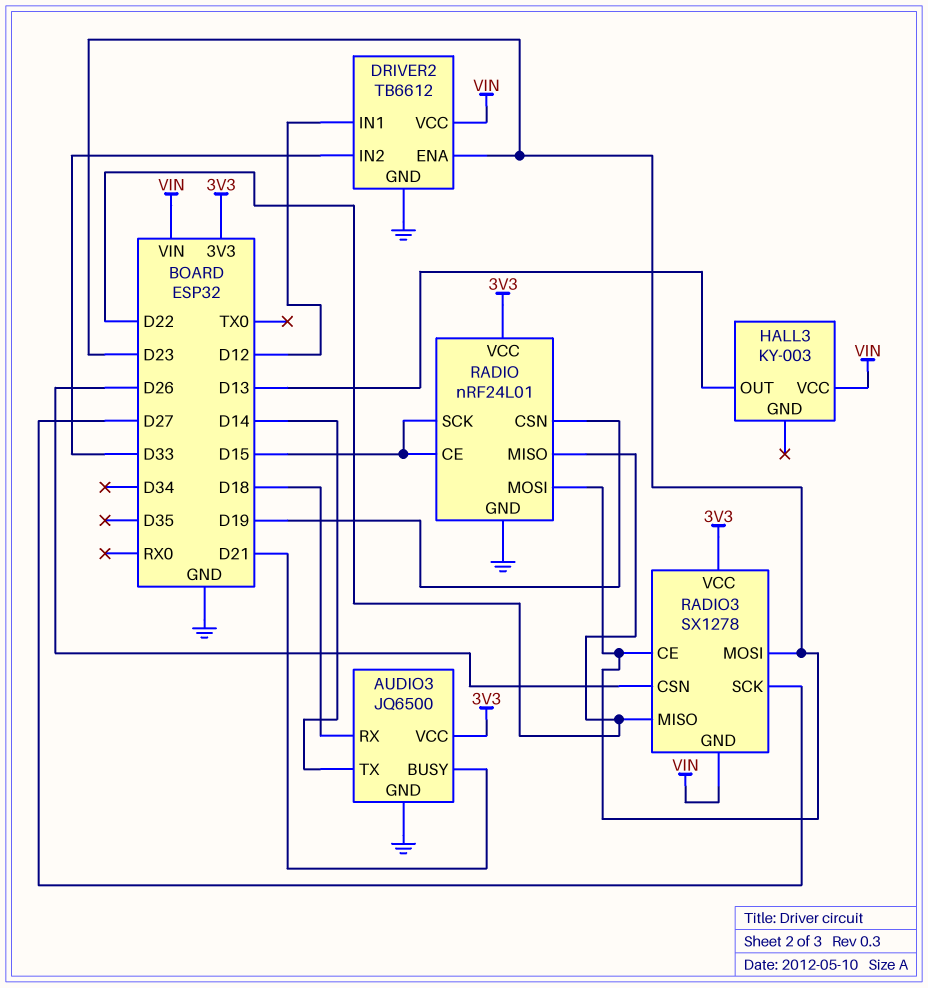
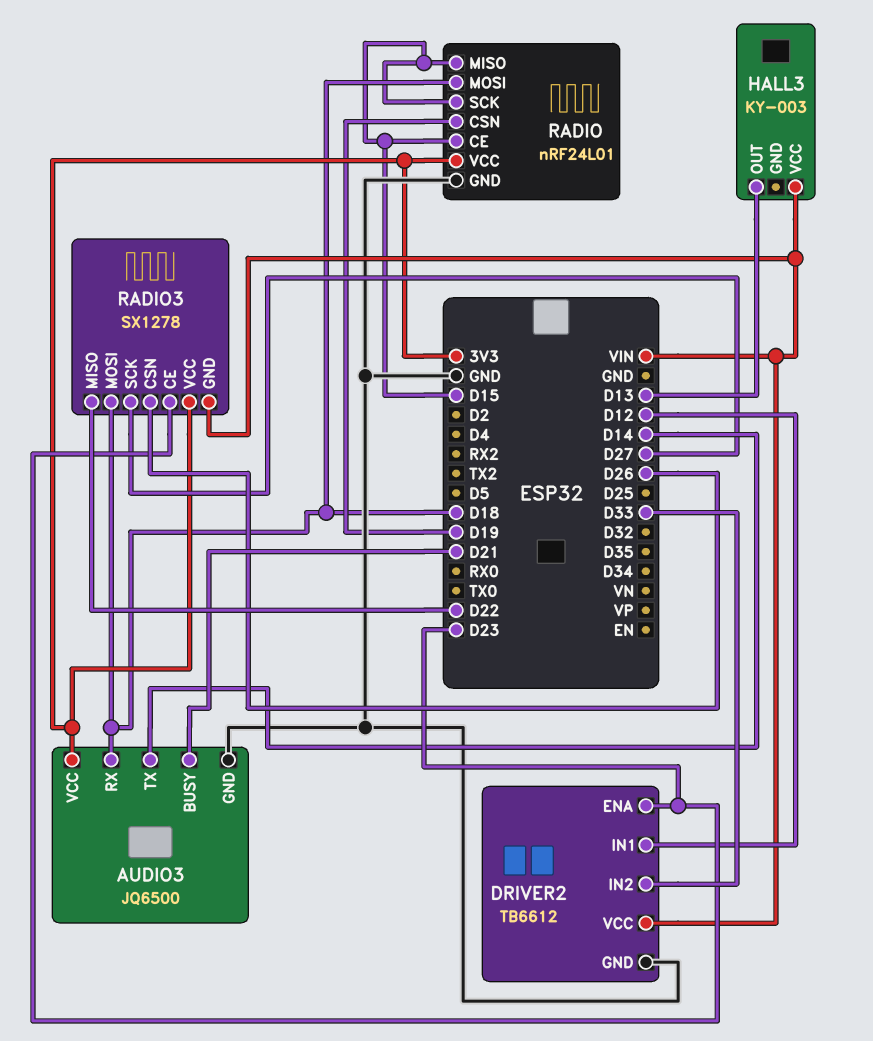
RADIO pin MISO: D22 -> D15
RADIO pin MOSI: D23 -> D18
RADIO3 pin MOSI: D23 -> D18

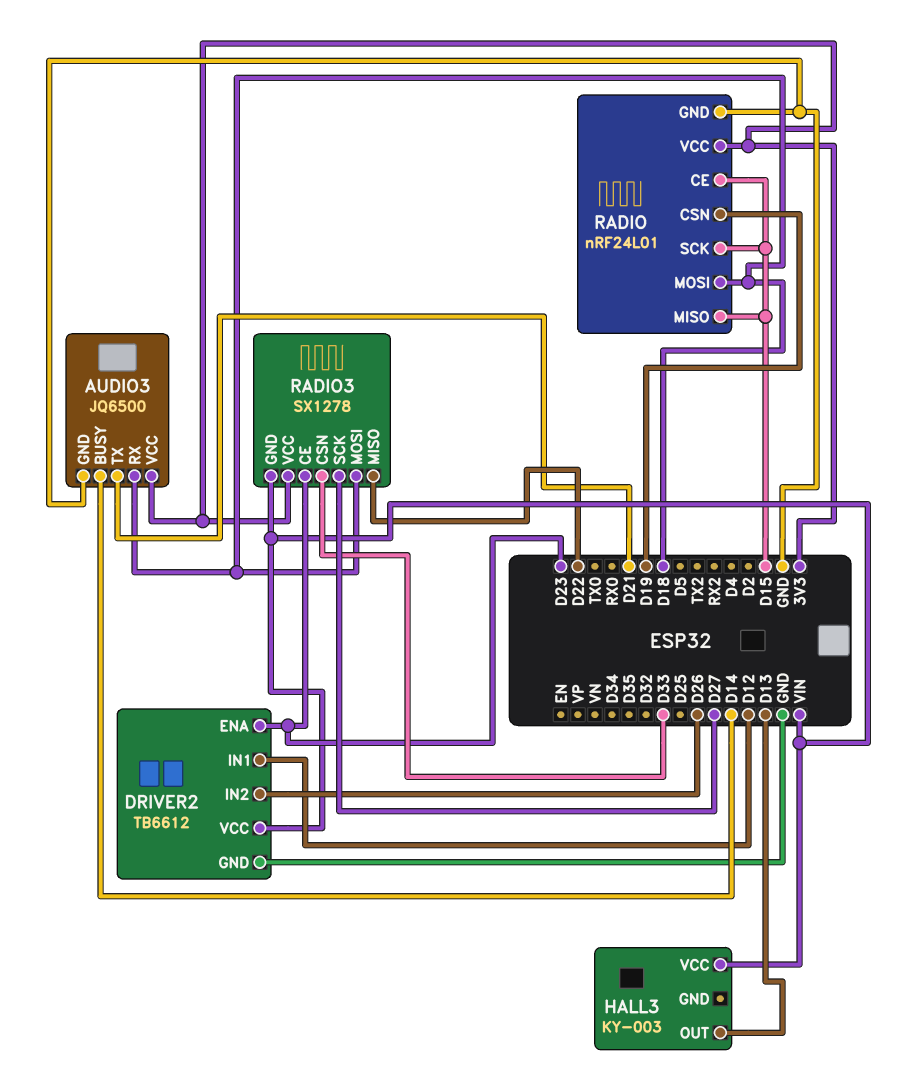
AUDIO3 pin BUSY: D21 -> D14
AUDIO3 pin TX: D14 -> D21
DRIVER2 pin IN2: D33 -> D26
RADIO3 pin CSN: D26 -> D33

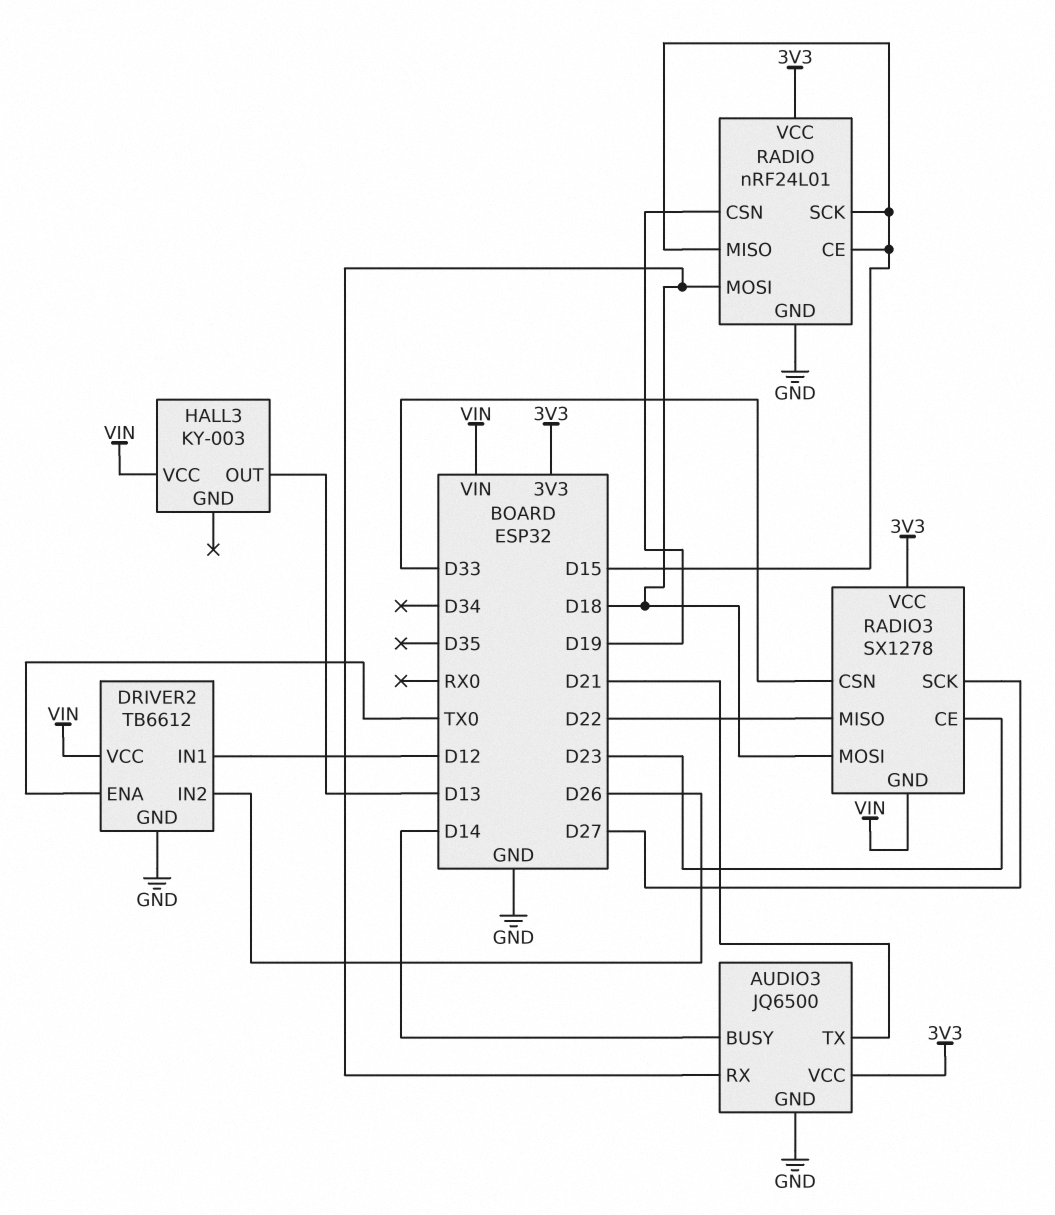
DRIVER2 pin ENA: D23 -> TX0

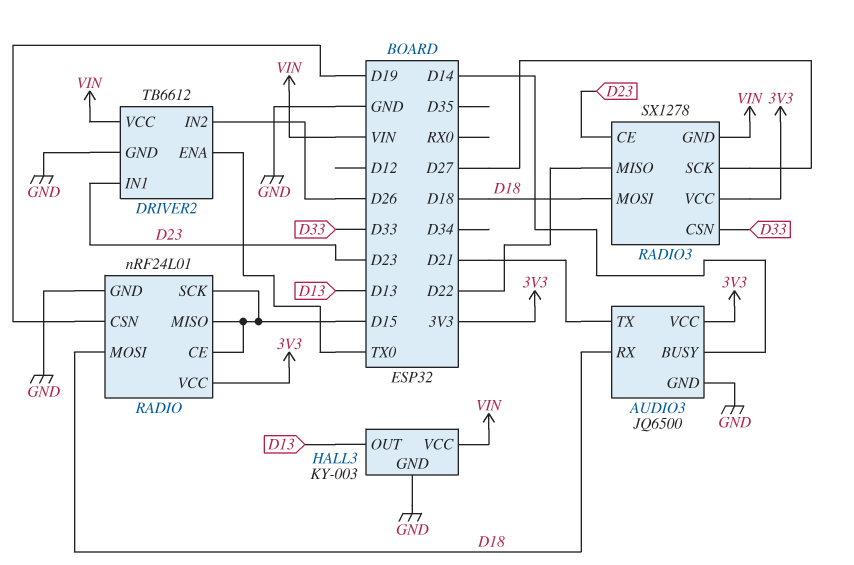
DRIVER2 pin IN1: D12 -> D23
HALL3 pin GND: none -> GND

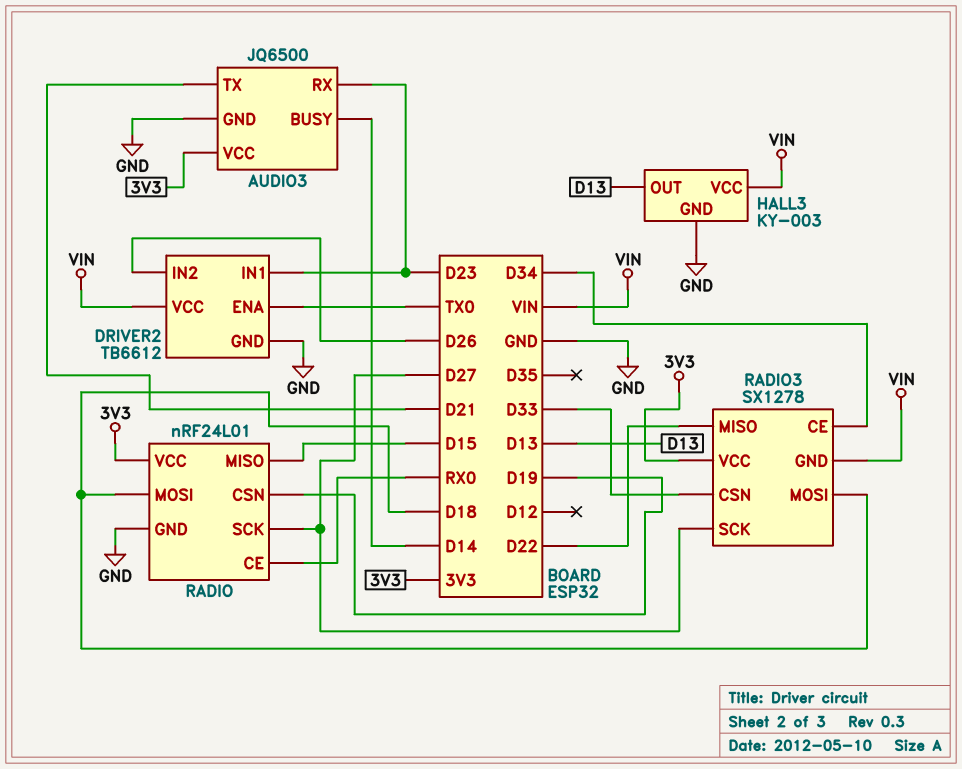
AUDIO3 pin RX: D18 -> D23
RADIO pin CE: D15 -> RX0
RADIO pin SCK: D15 -> D27
RADIO3 pin CE: D23 -> D34

